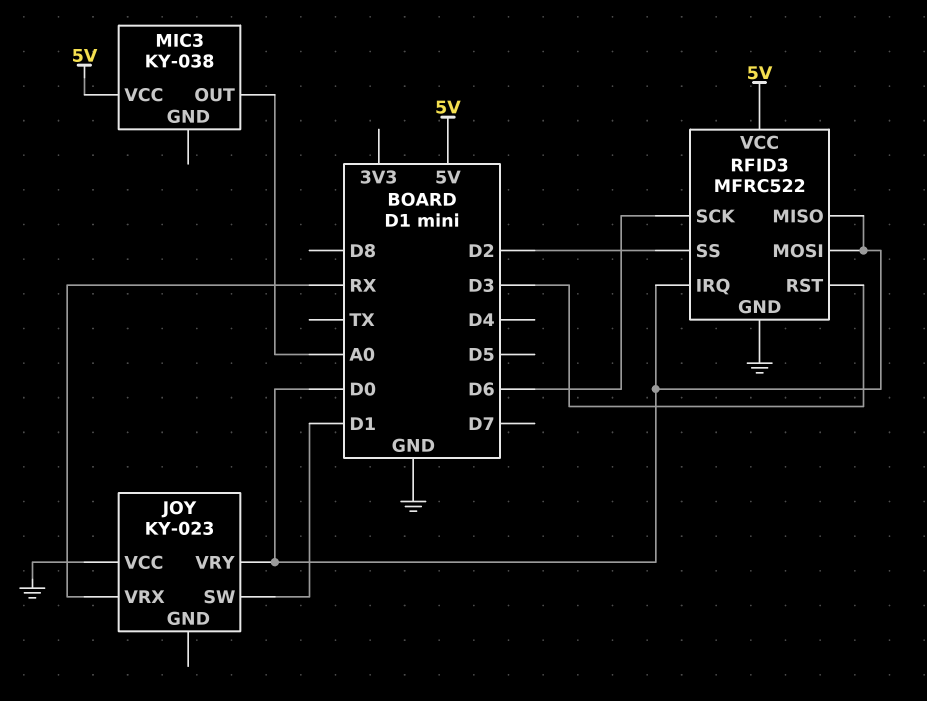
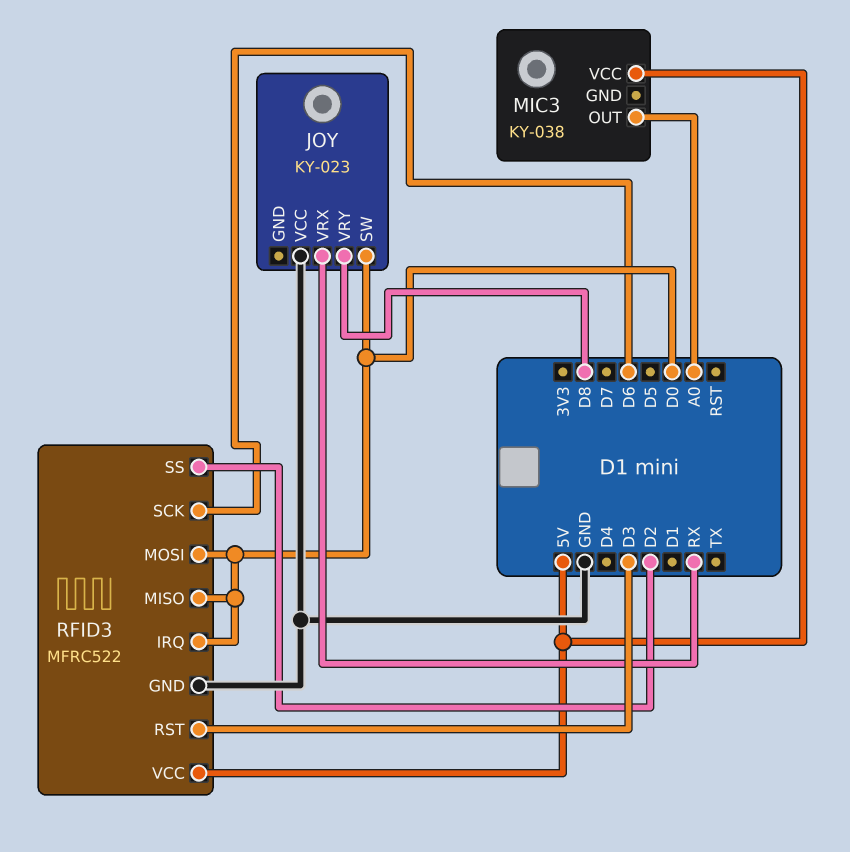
JOY pin SW: D1 -> D0
JOY pin VRY: D0 -> D8

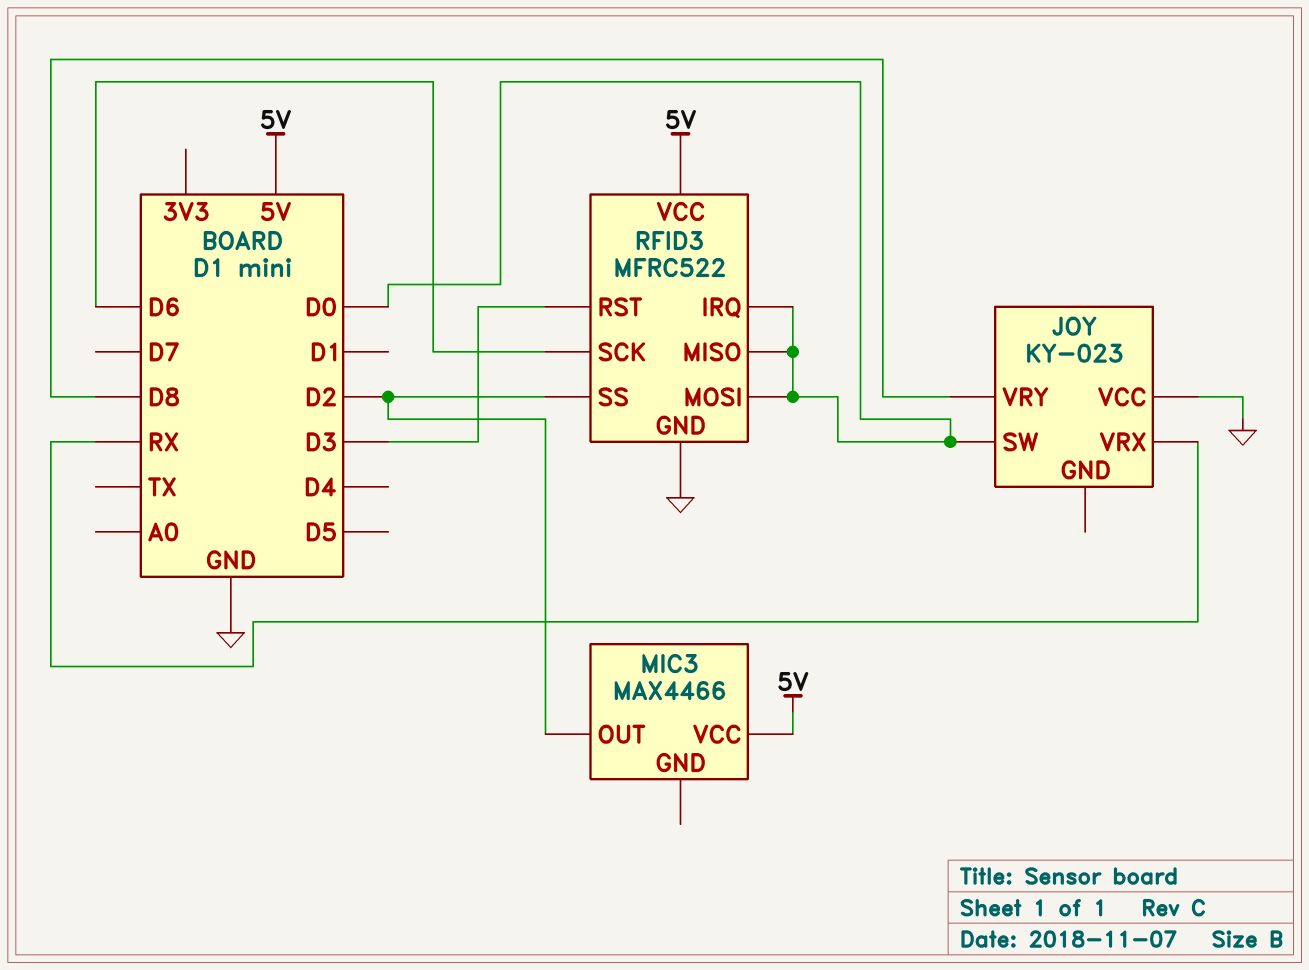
MIC3: KY-038 -> MAX4466
MIC3 pin OUT: A0 -> D2

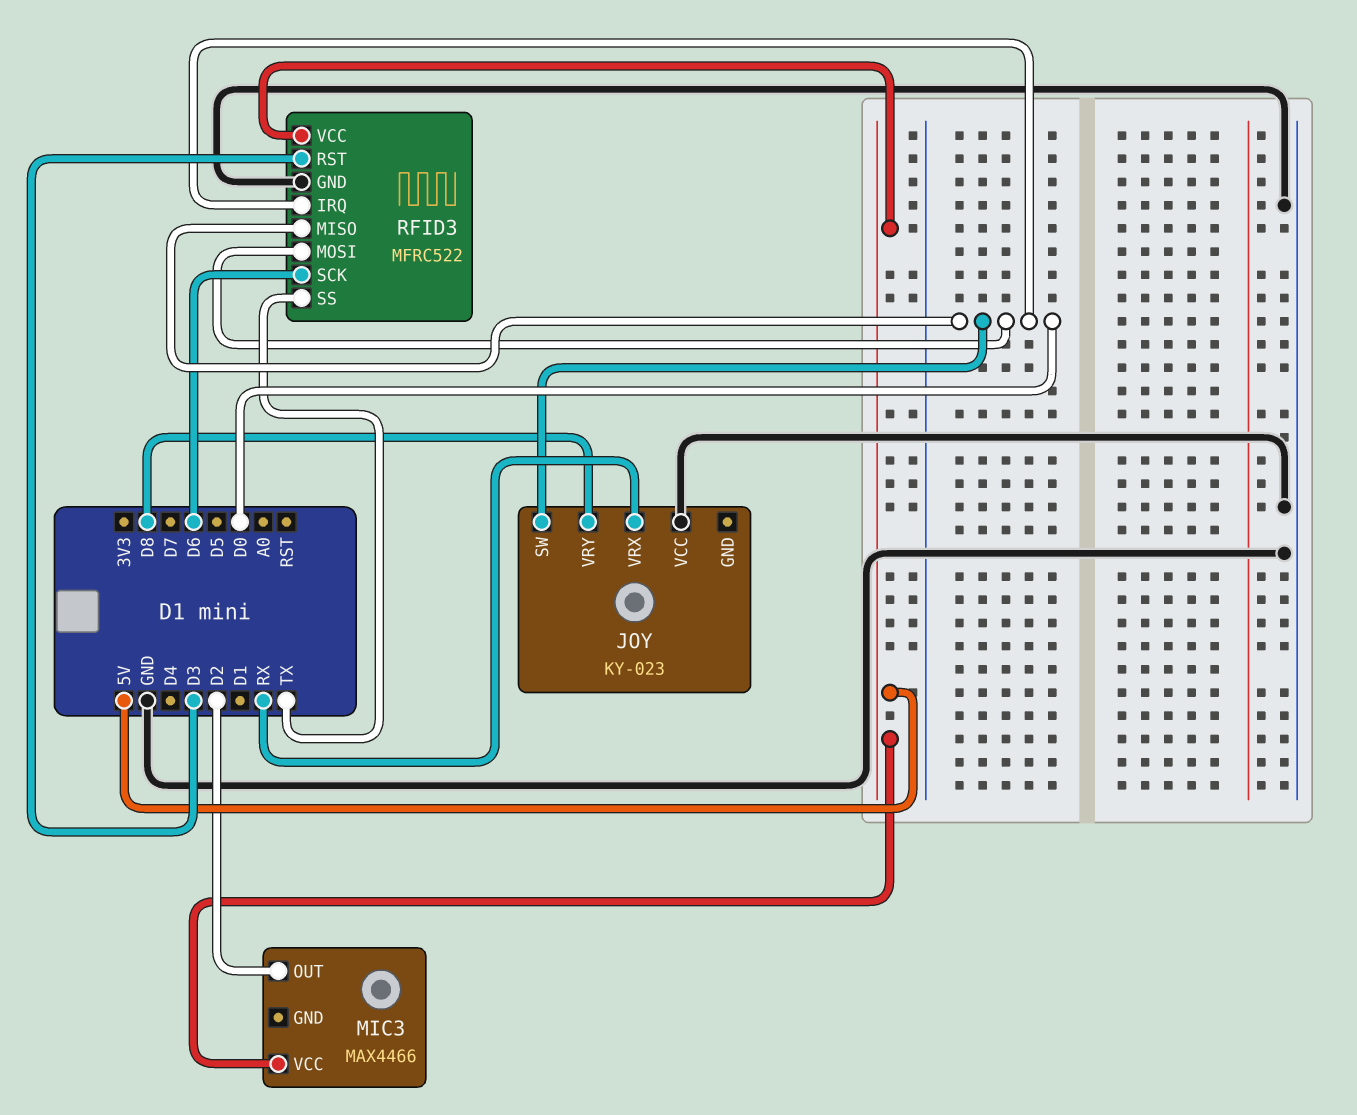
RFID3 pin SS: D2 -> TX

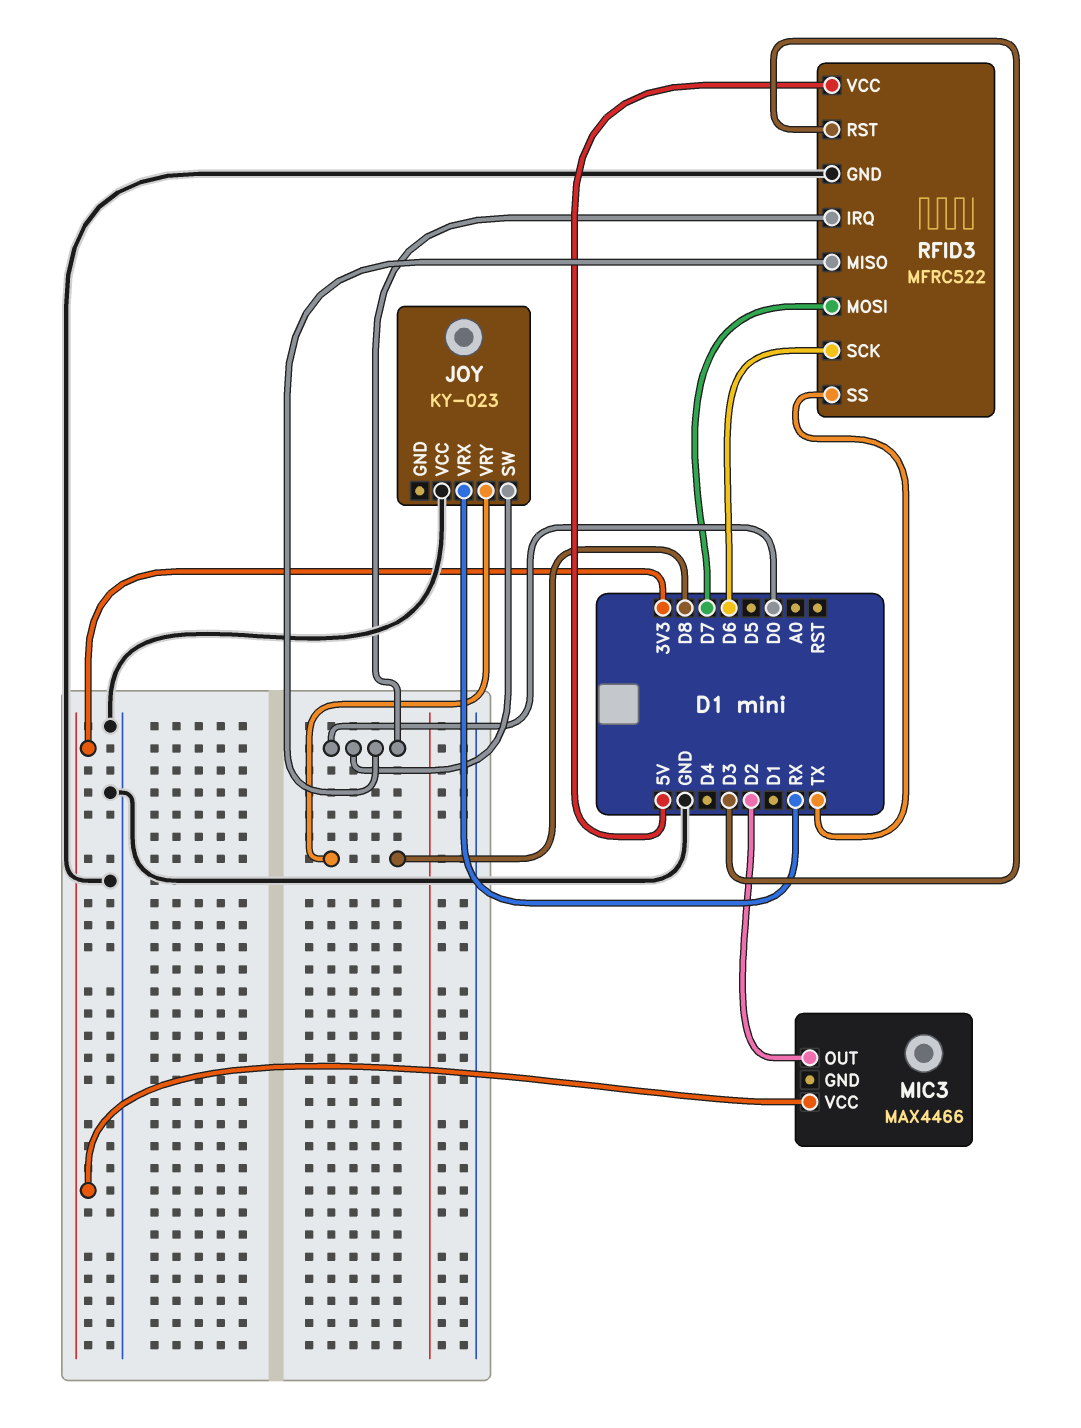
MIC3 pin VCC: 5V -> 3V3
RFID3 pin MOSI: D0 -> D7

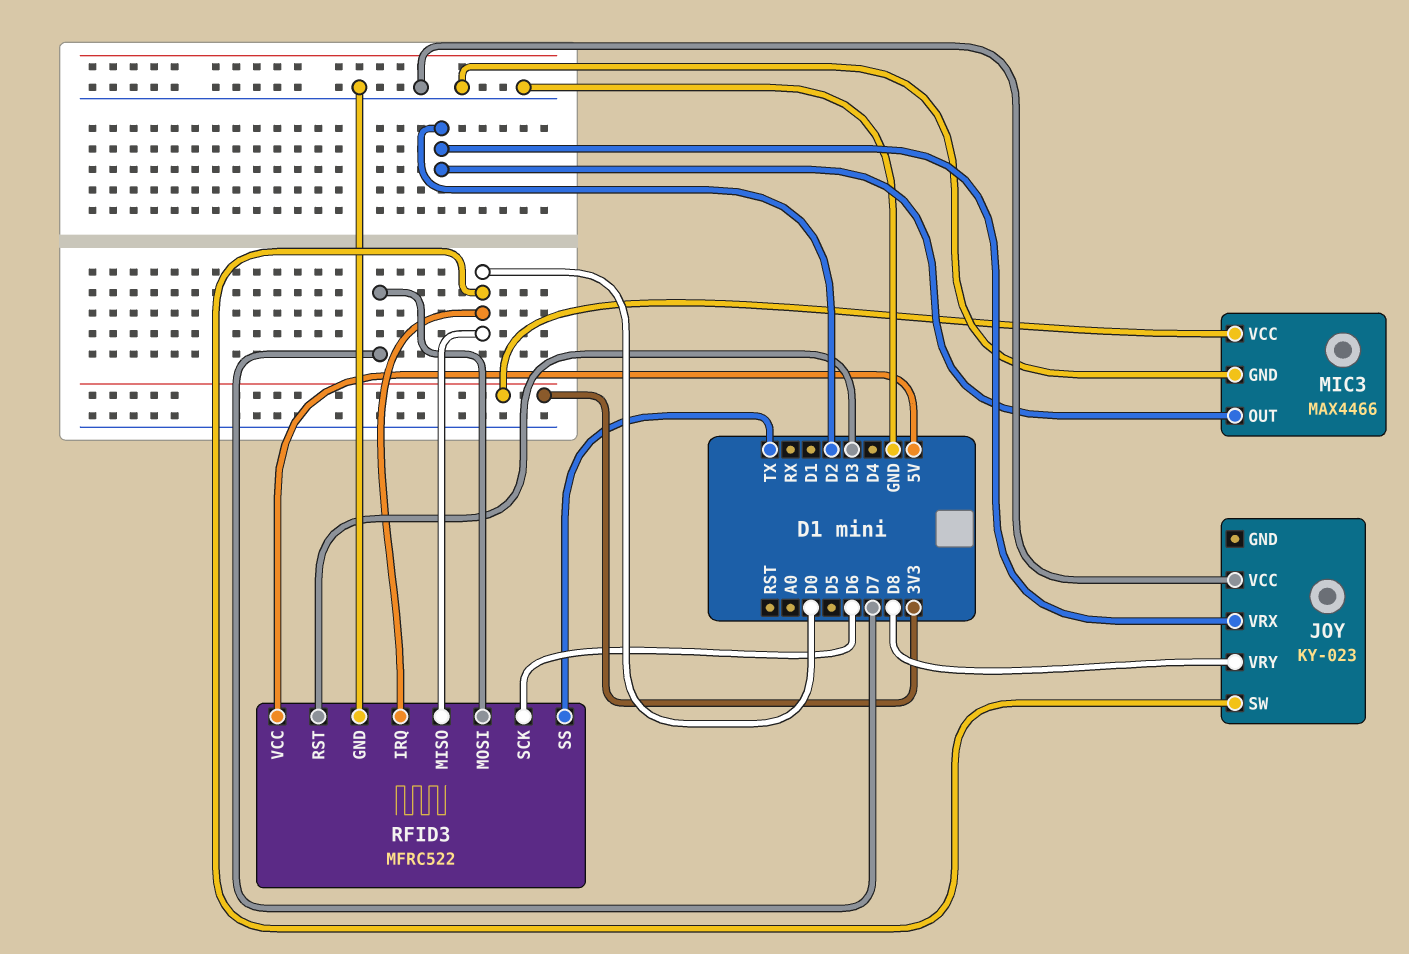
JOY pin VRX: RX -> D2
MIC3 pin GND: none -> GND

